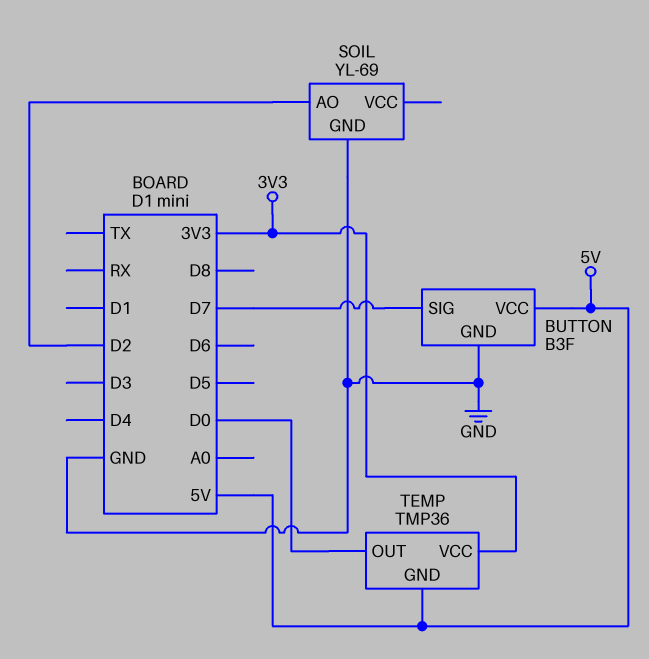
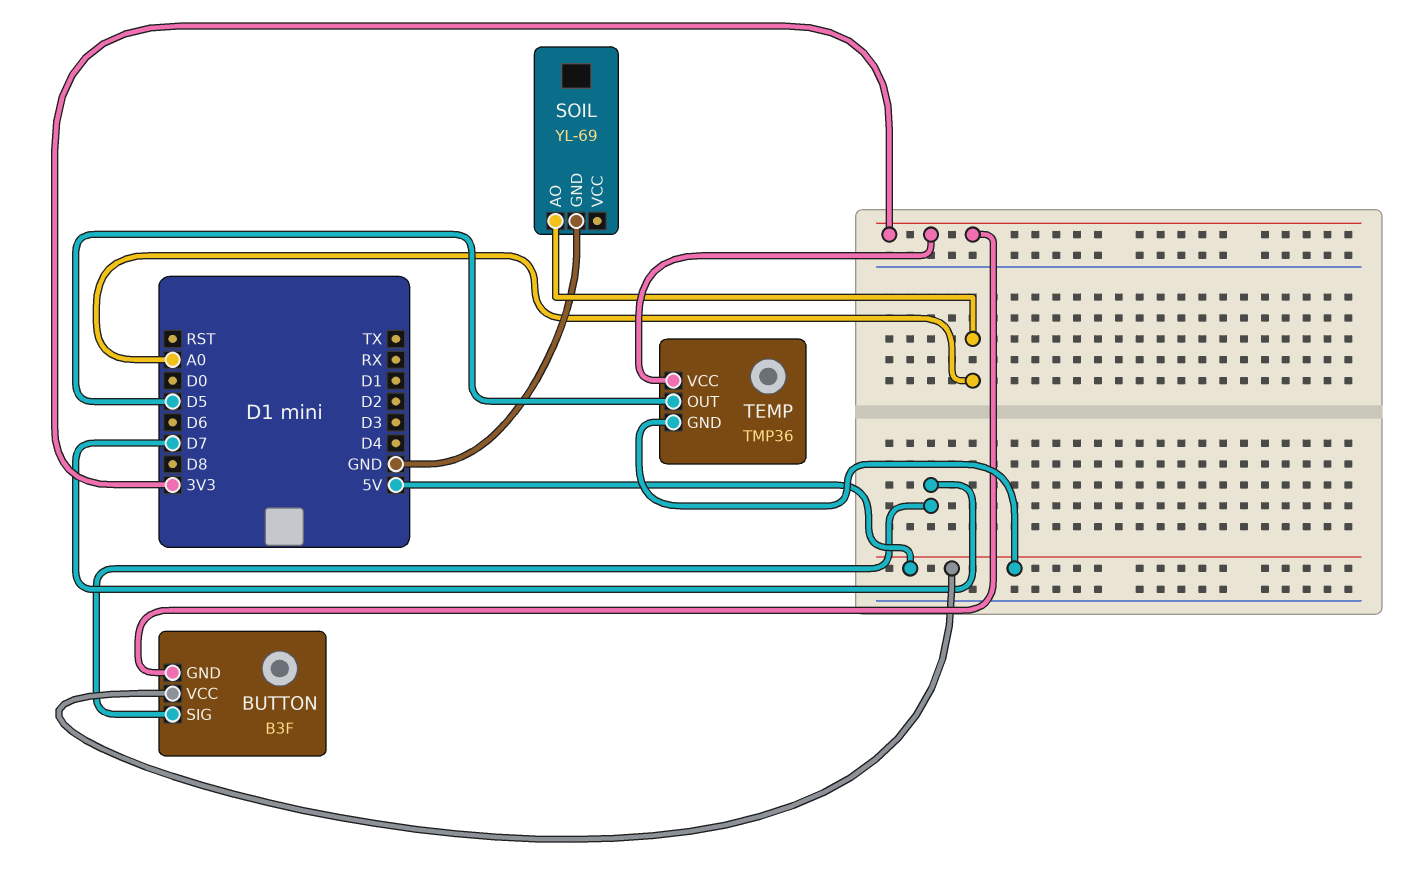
BUTTON pin GND: GND -> 3V3
SOIL pin AO: D2 -> A0
TEMP pin OUT: D0 -> D5

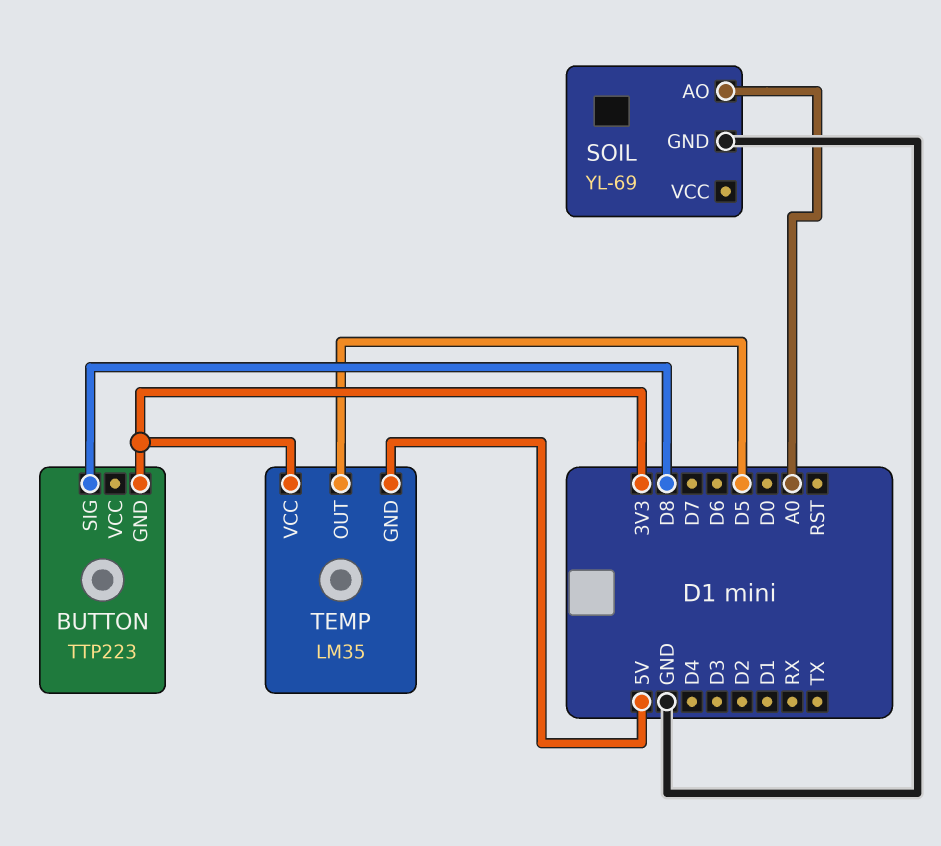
BUTTON: B3F -> TTP223
BUTTON pin SIG: D7 -> D8
BUTTON pin VCC: 5V -> none
TEMP: TMP36 -> LM35

